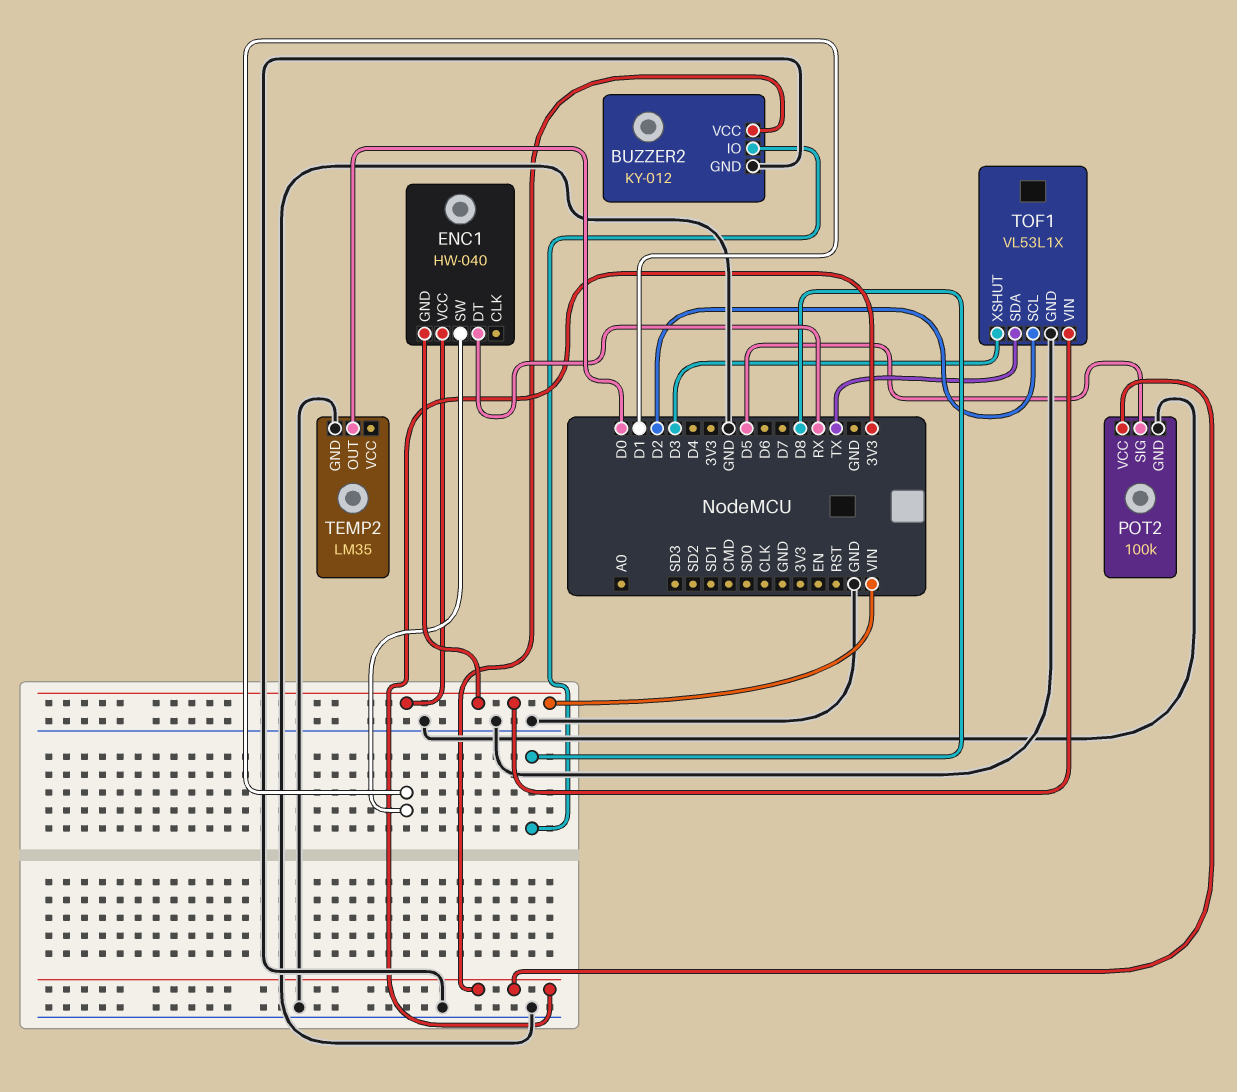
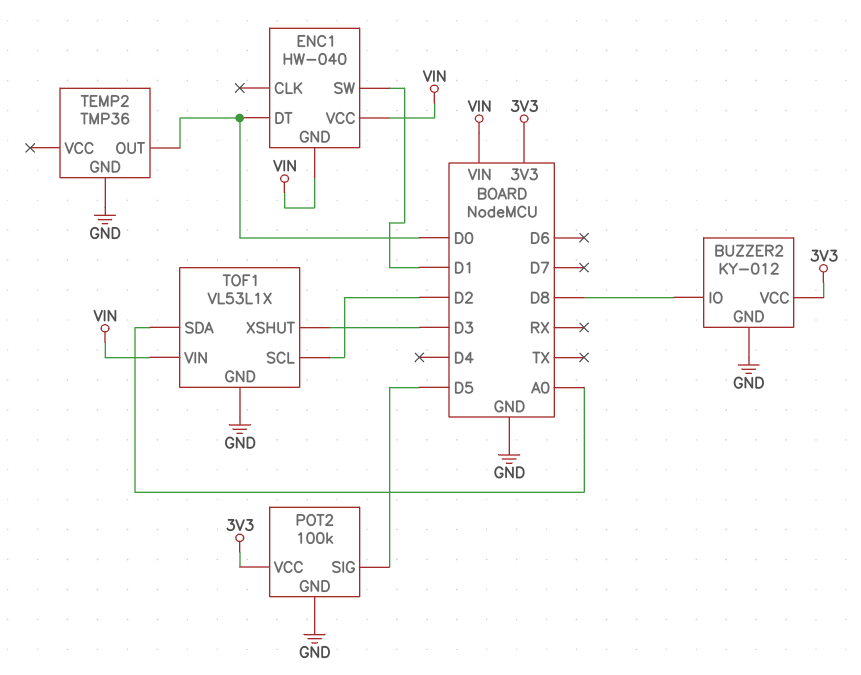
ENC1 pin DT: RX -> D0
TEMP2: LM35 -> TMP36
TOF1 pin SDA: TX -> A0

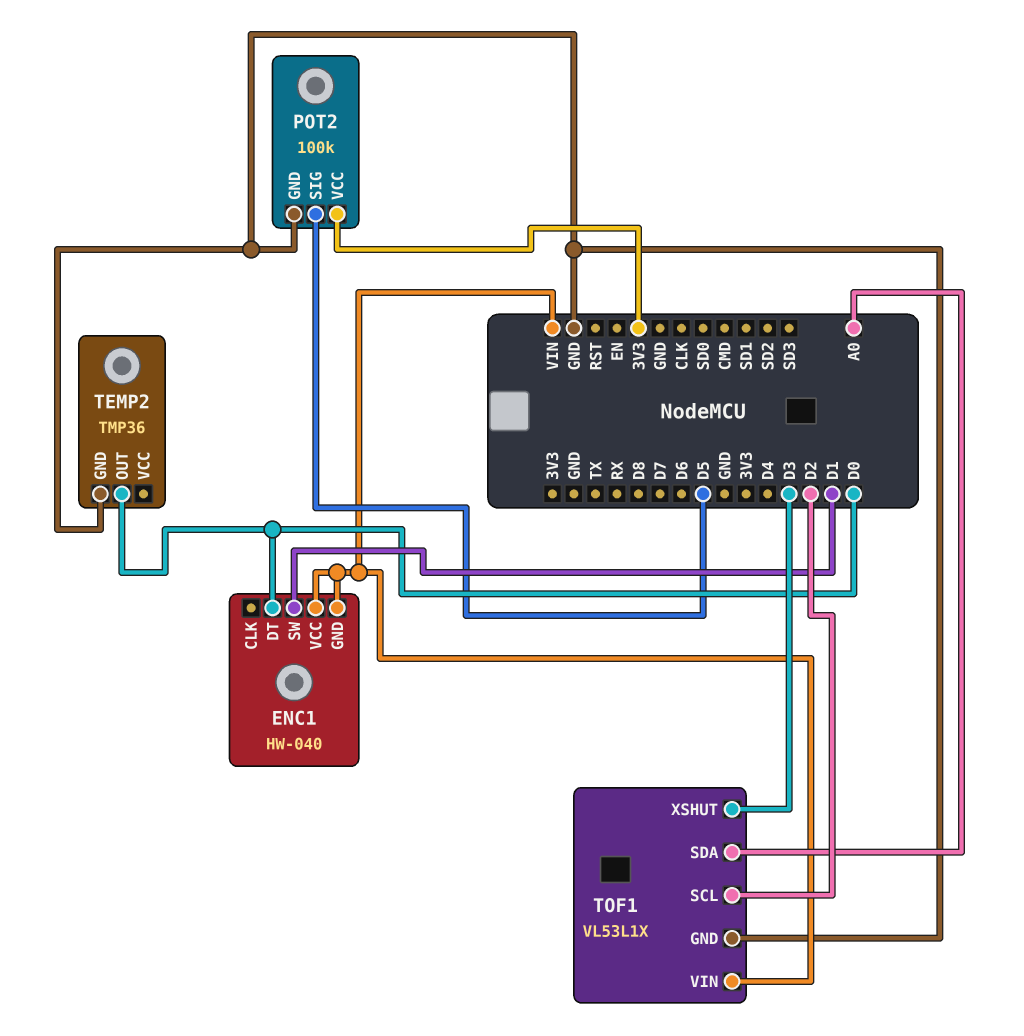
BUZZER2: KY-012 -> none
BUZZER2 pin GND: GND -> none
BUZZER2 pin IO: D8 -> none
BUZZER2 pin VCC: 3V3 -> none

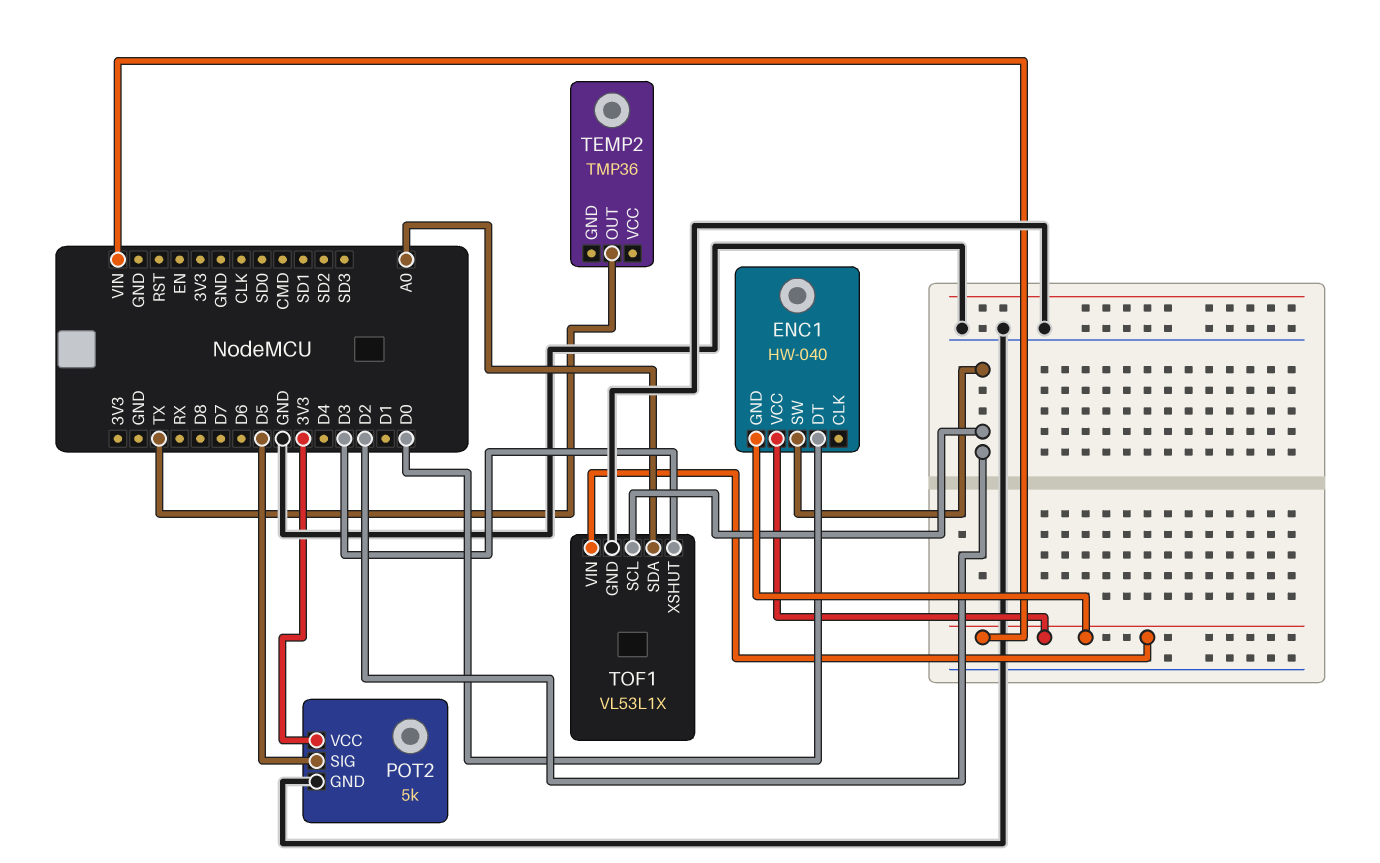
ENC1 pin SW: D1 -> D2
POT2: 100k -> 5k
TEMP2 pin GND: GND -> none
TEMP2 pin OUT: D0 -> TX

